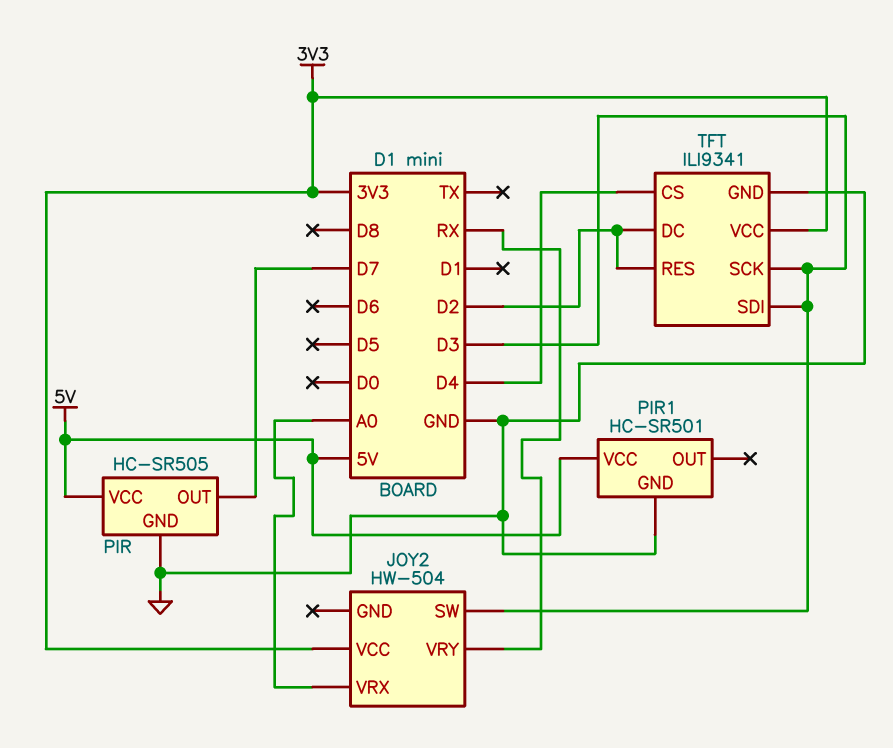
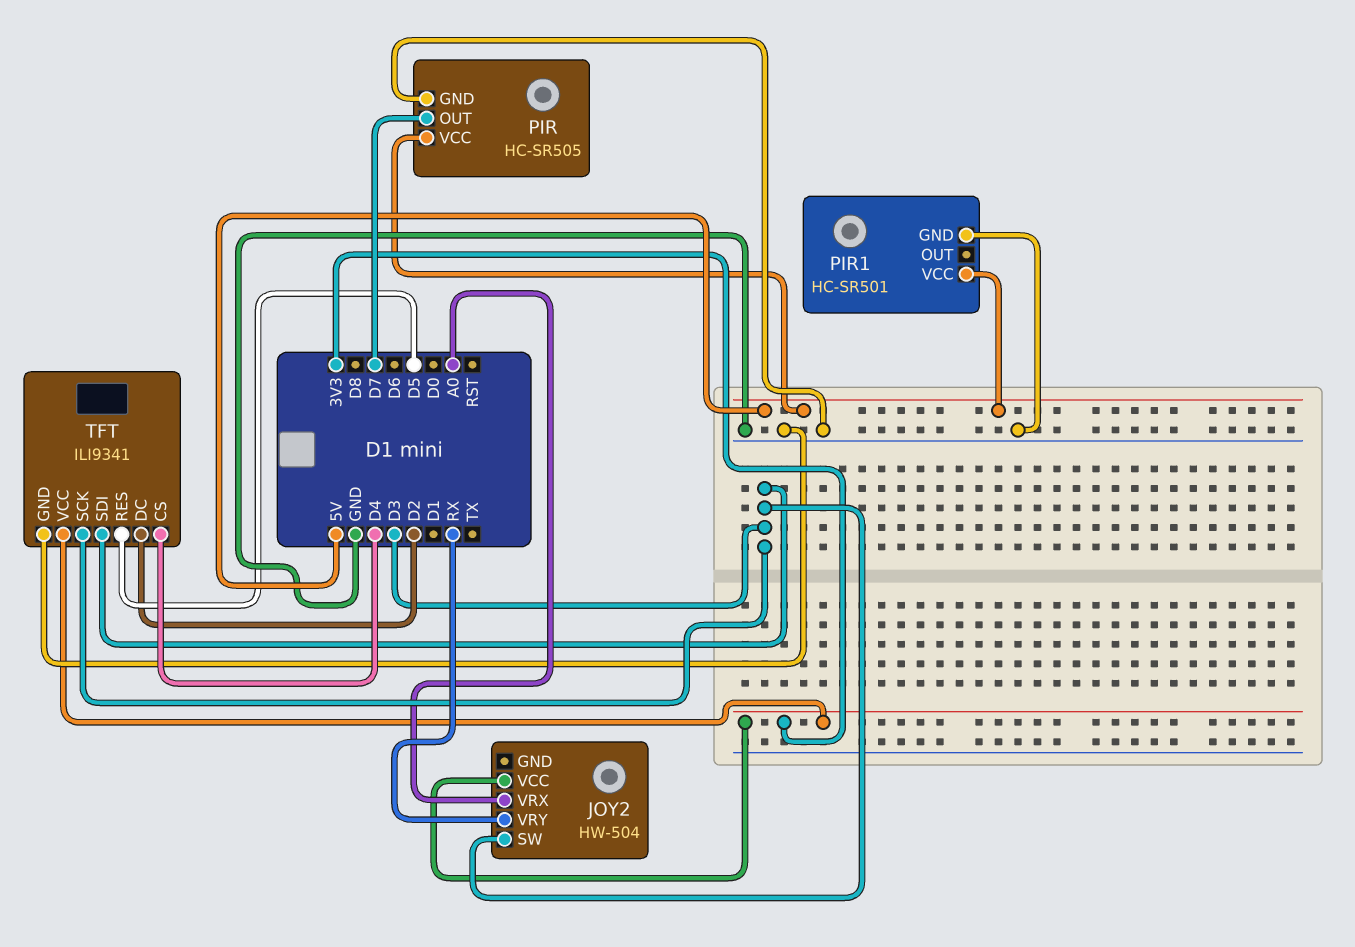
TFT pin RES: D2 -> D5

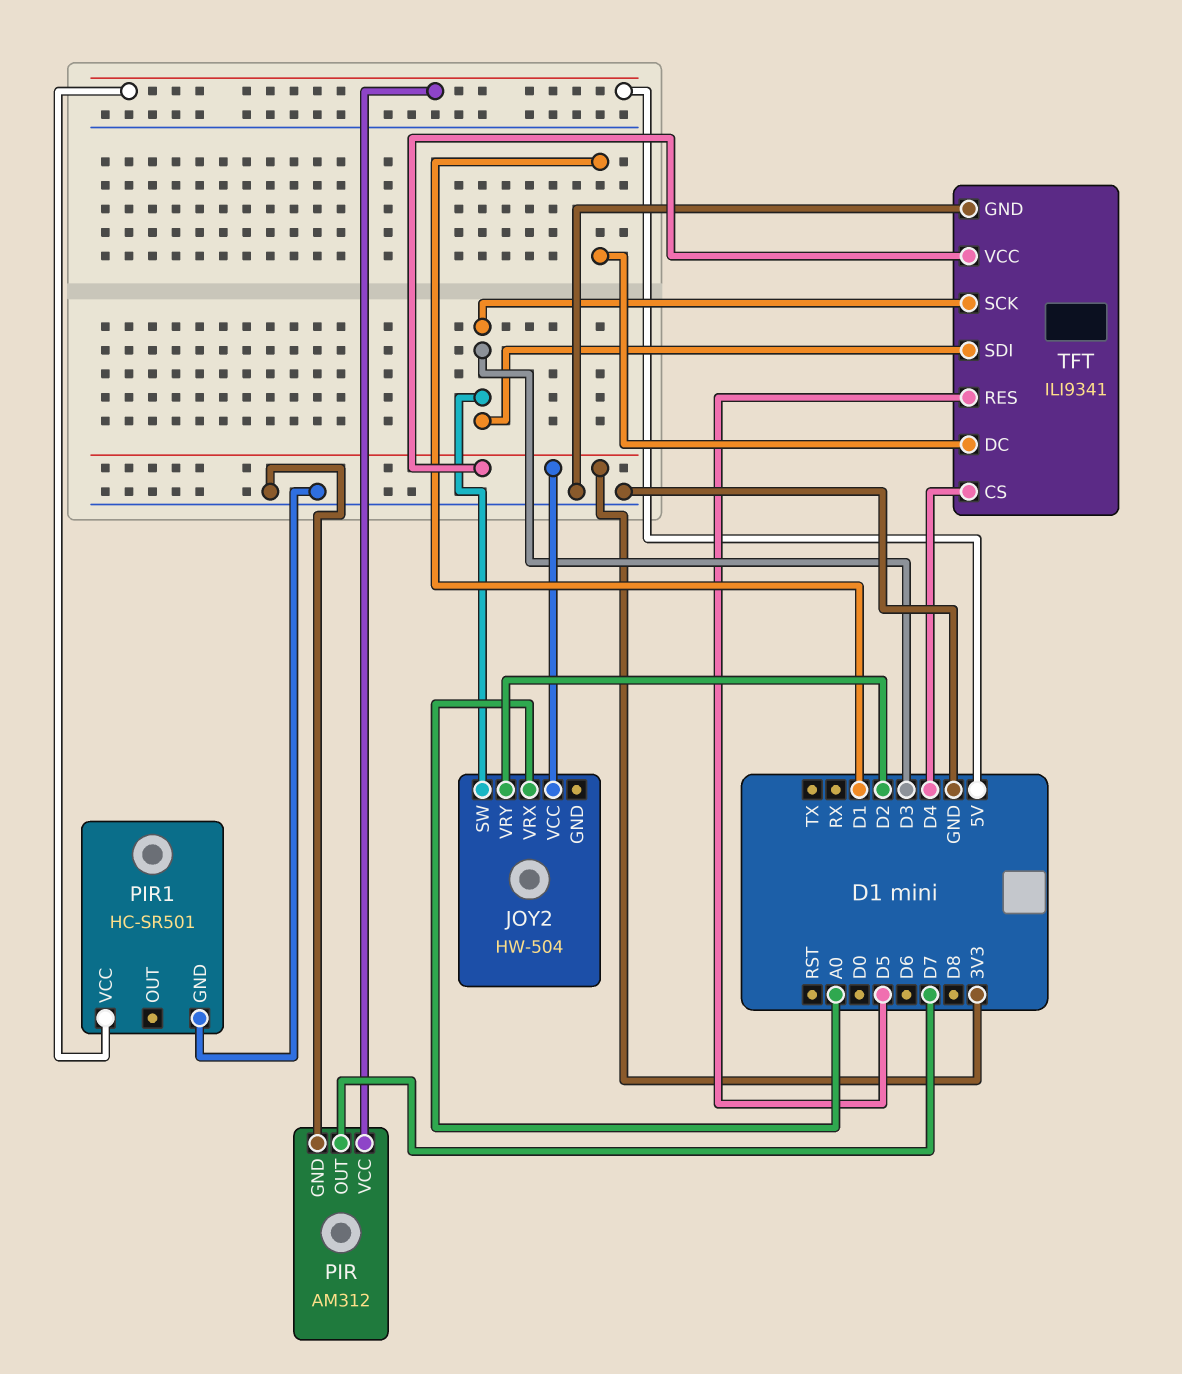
JOY2 pin VRY: RX -> D2
PIR: HC-SR505 -> AM312
TFT pin DC: D2 -> D1

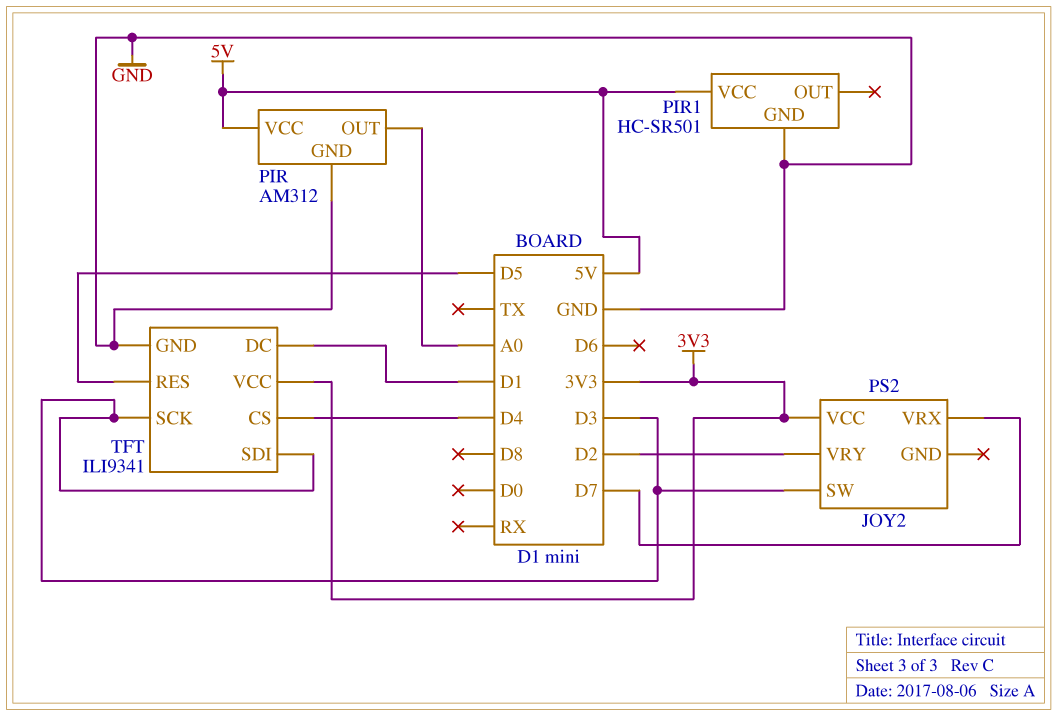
JOY2: HW-504 -> PS2
JOY2 pin VRX: A0 -> D7
PIR pin OUT: D7 -> A0

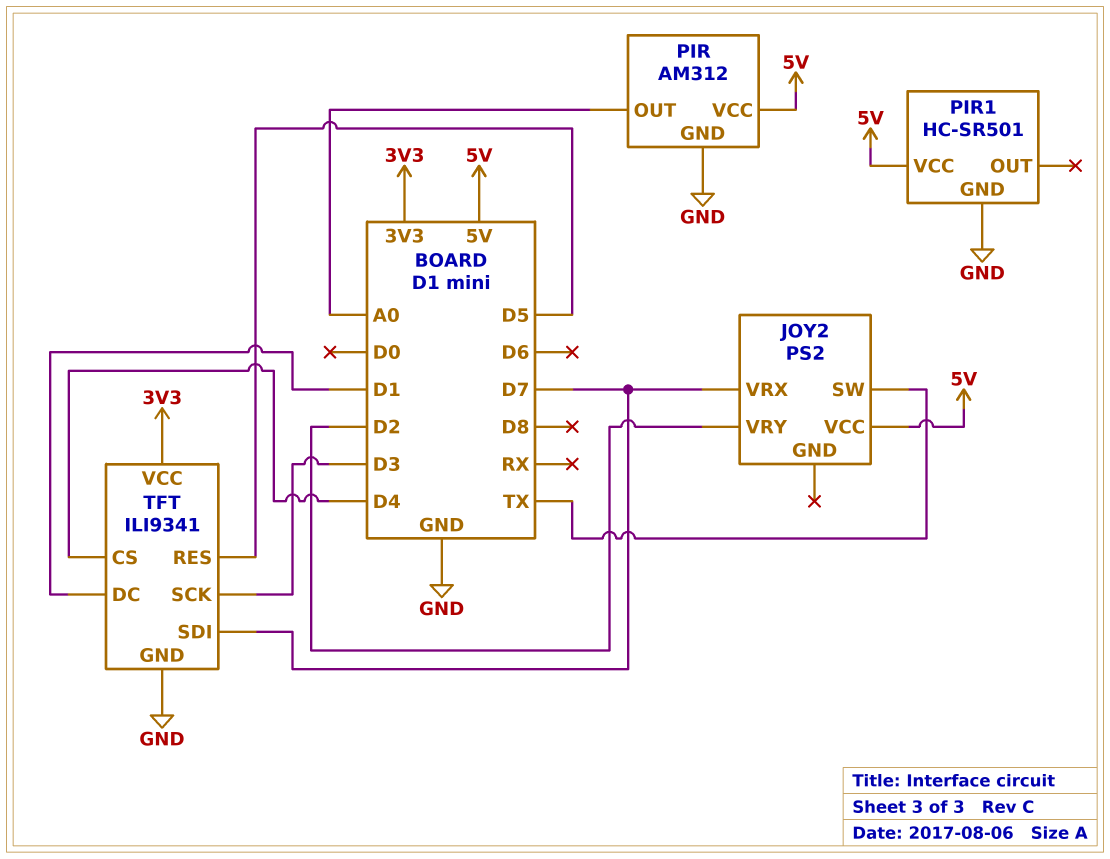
JOY2 pin SW: D3 -> TX
JOY2 pin VCC: 3V3 -> 5V
TFT pin SDI: D3 -> D7

